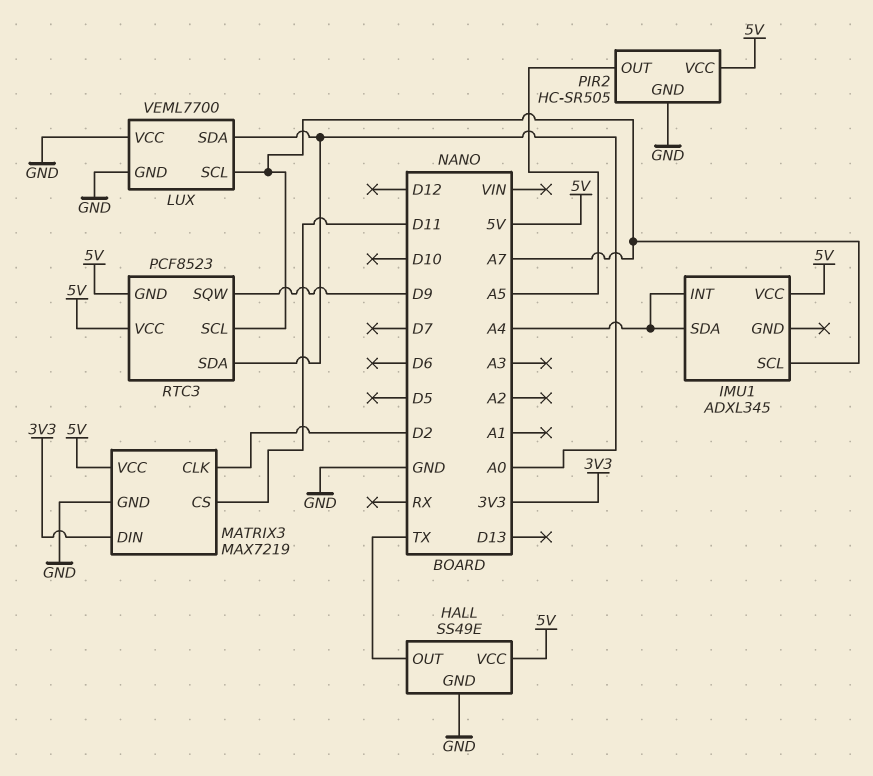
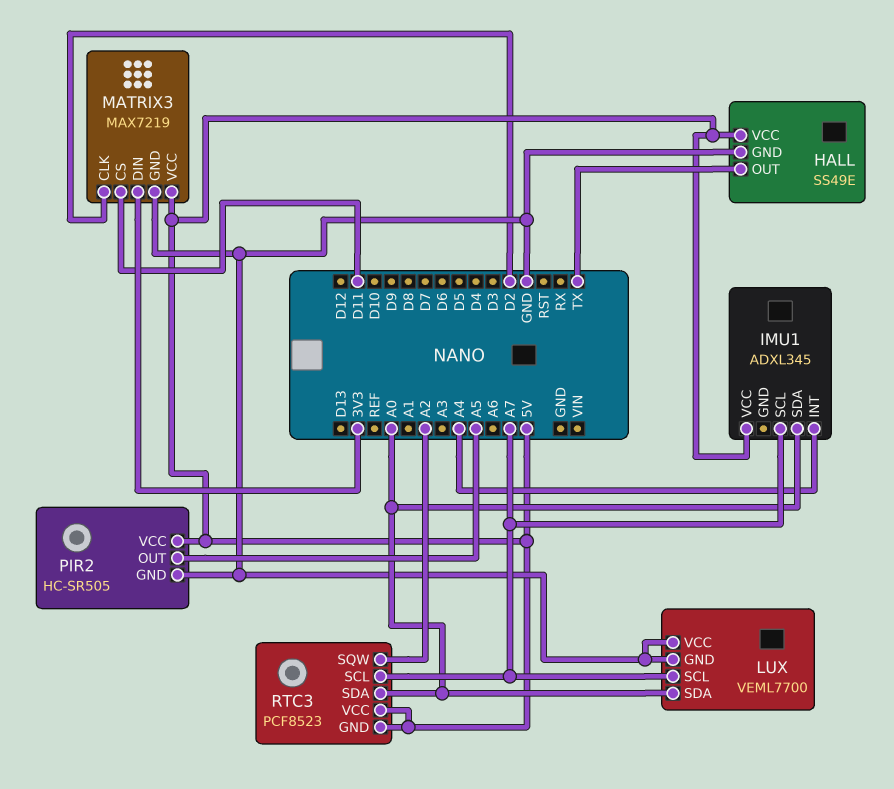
IMU1 pin SDA: A4 -> A0
RTC3 pin SQW: D9 -> A2

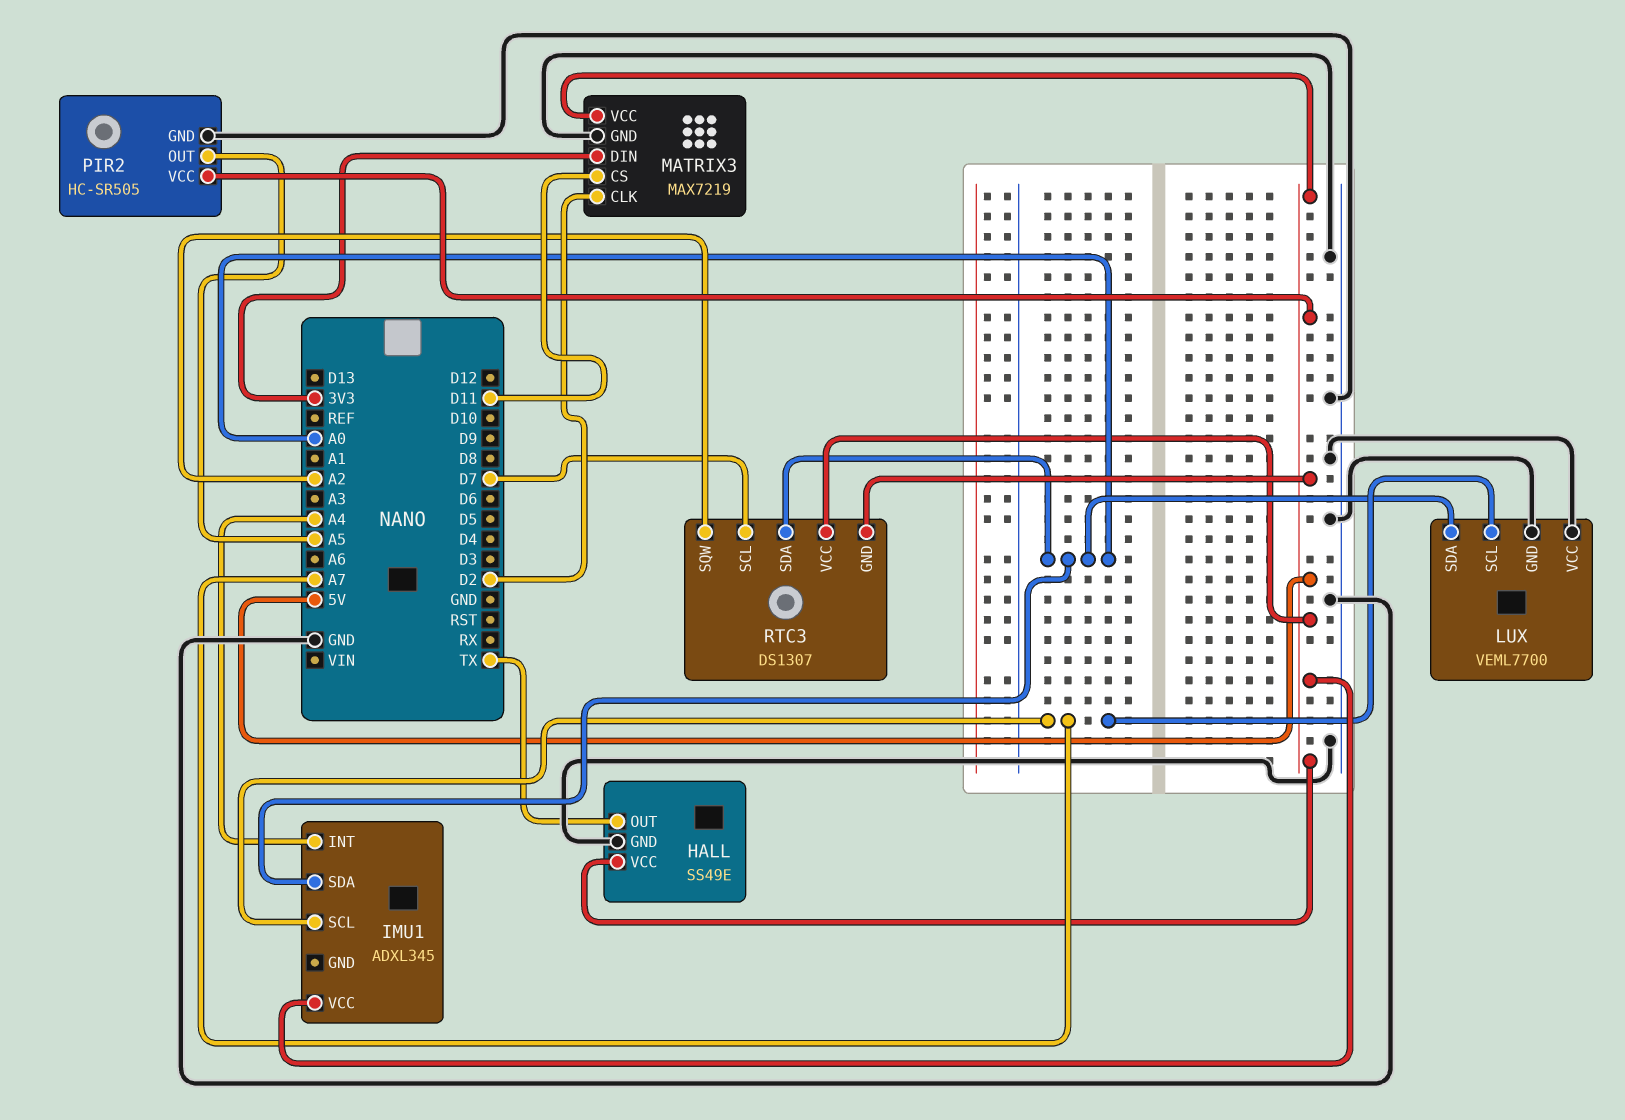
RTC3: PCF8523 -> DS1307
RTC3 pin SCL: A7 -> D7

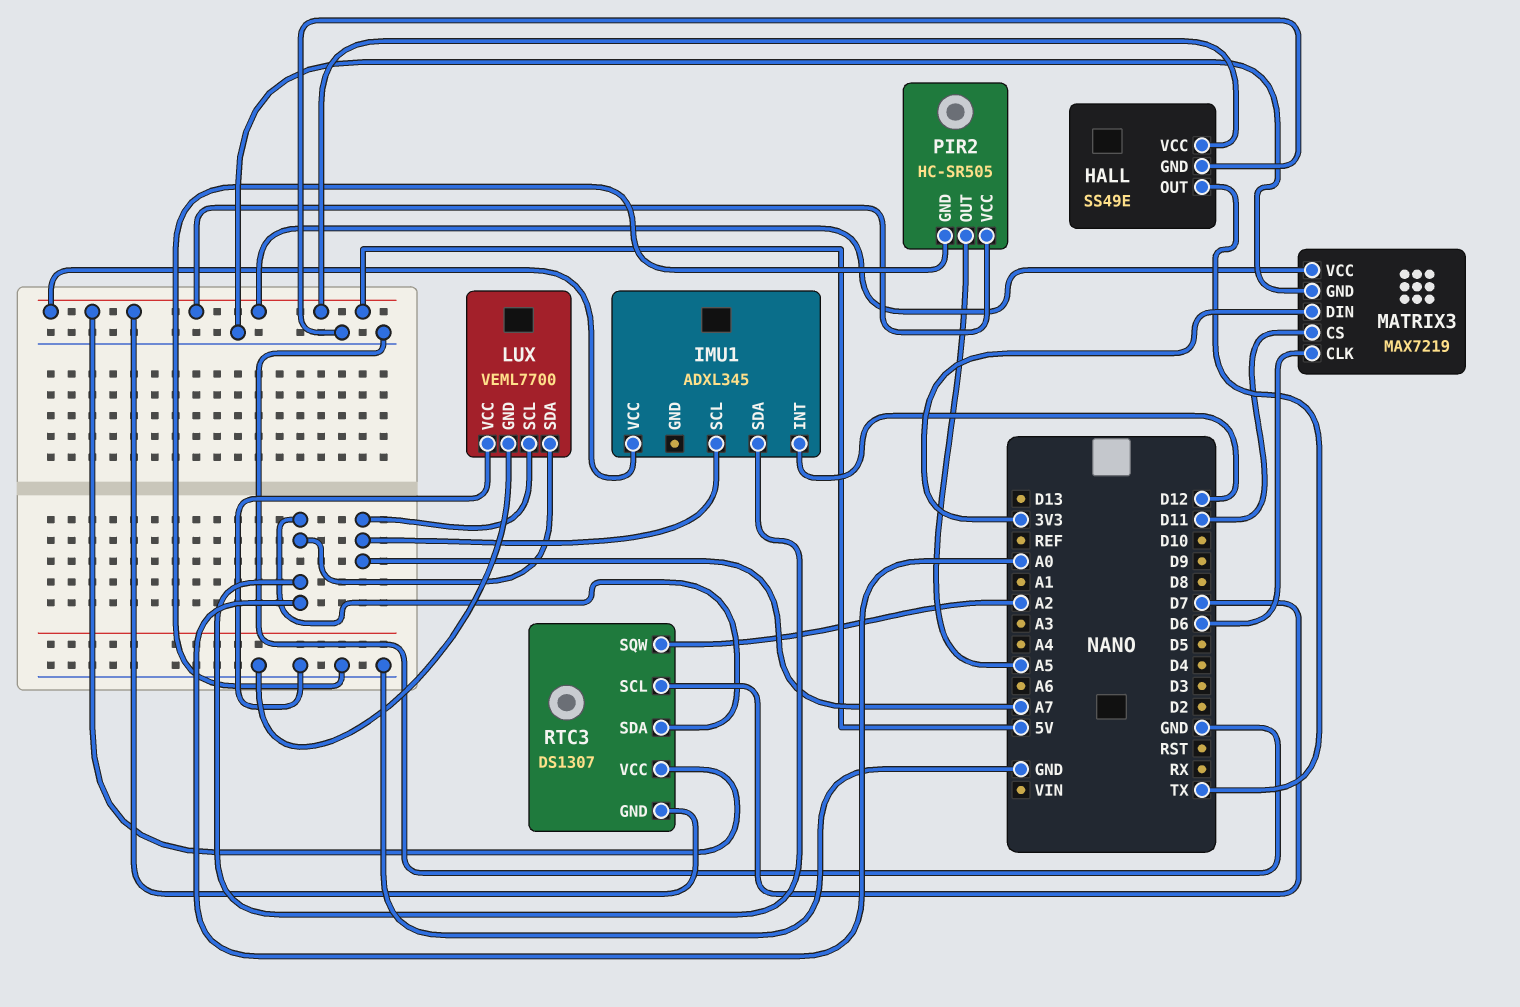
IMU1 pin INT: A4 -> D12
MATRIX3 pin CLK: D2 -> D6

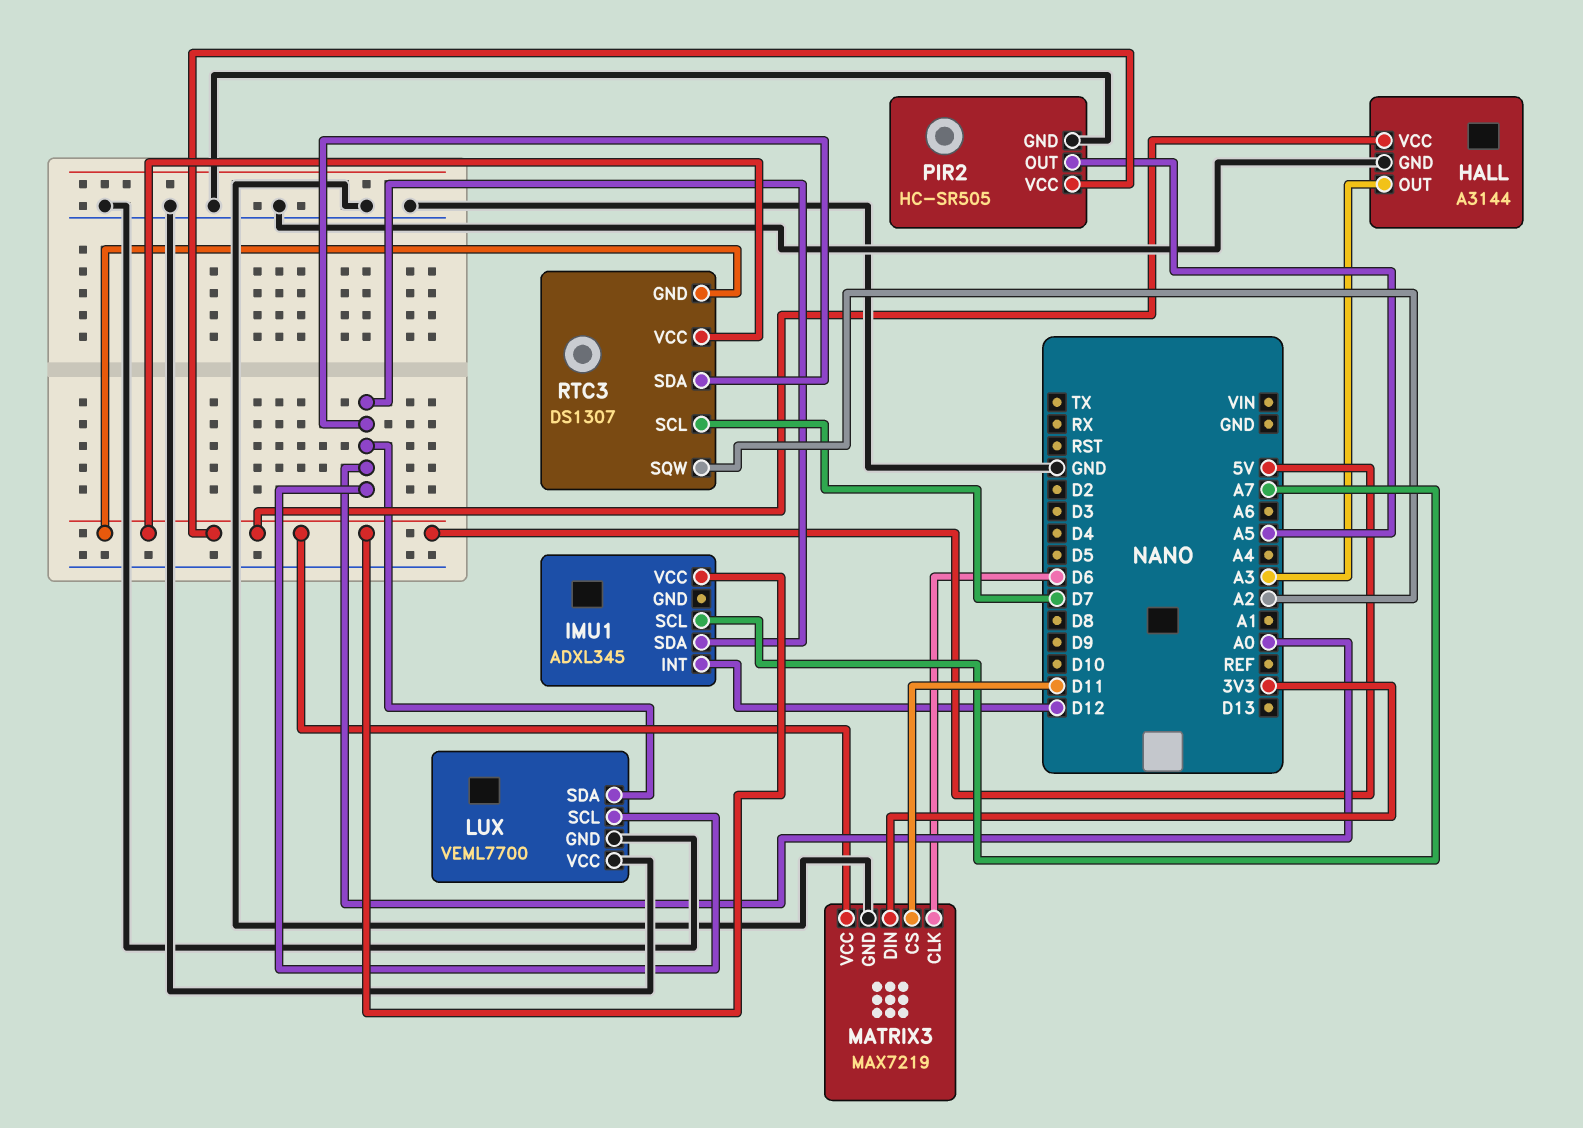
HALL: SS49E -> A3144
HALL pin OUT: TX -> A3
LUX pin SCL: A7 -> A0

